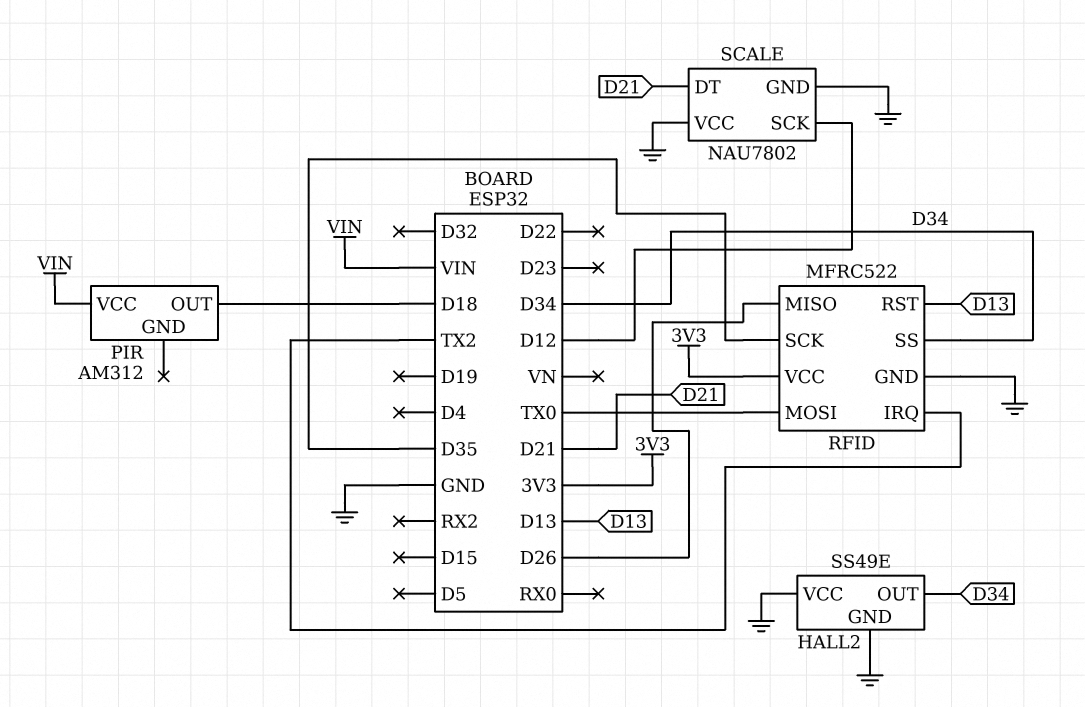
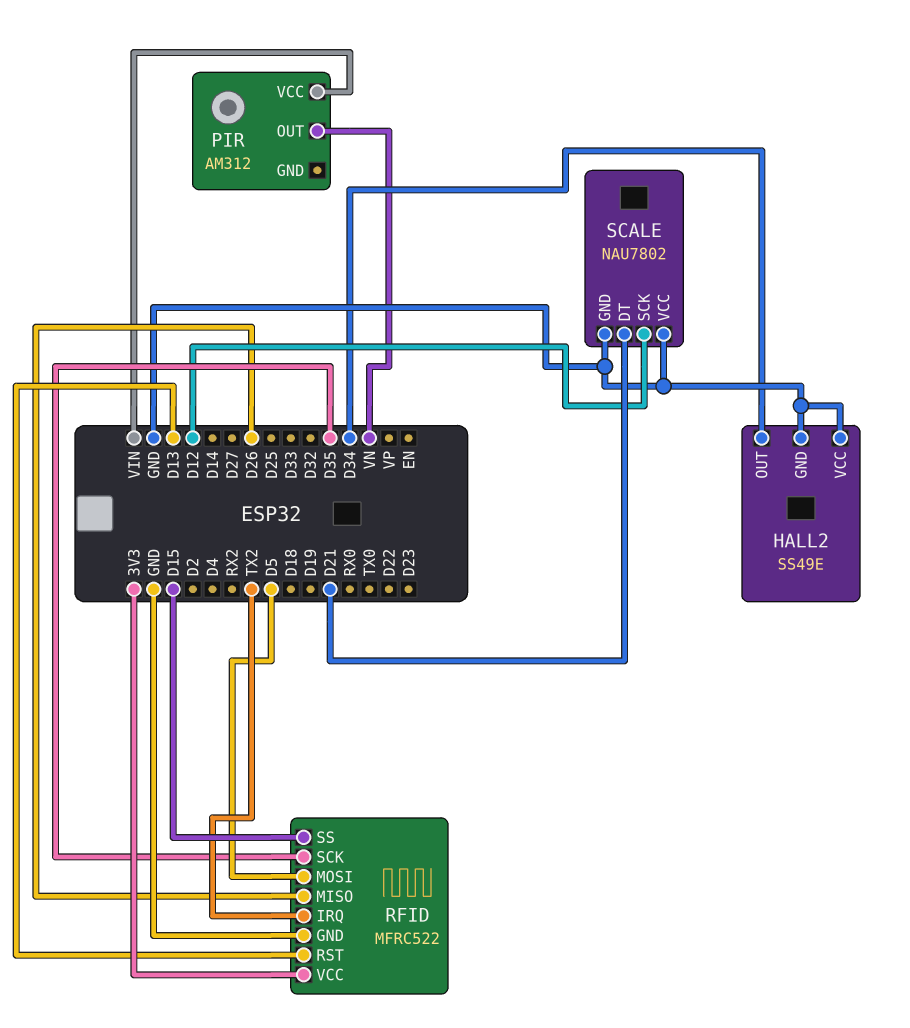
PIR pin OUT: D18 -> VN
RFID pin MOSI: TX0 -> D5
RFID pin SS: D34 -> D15

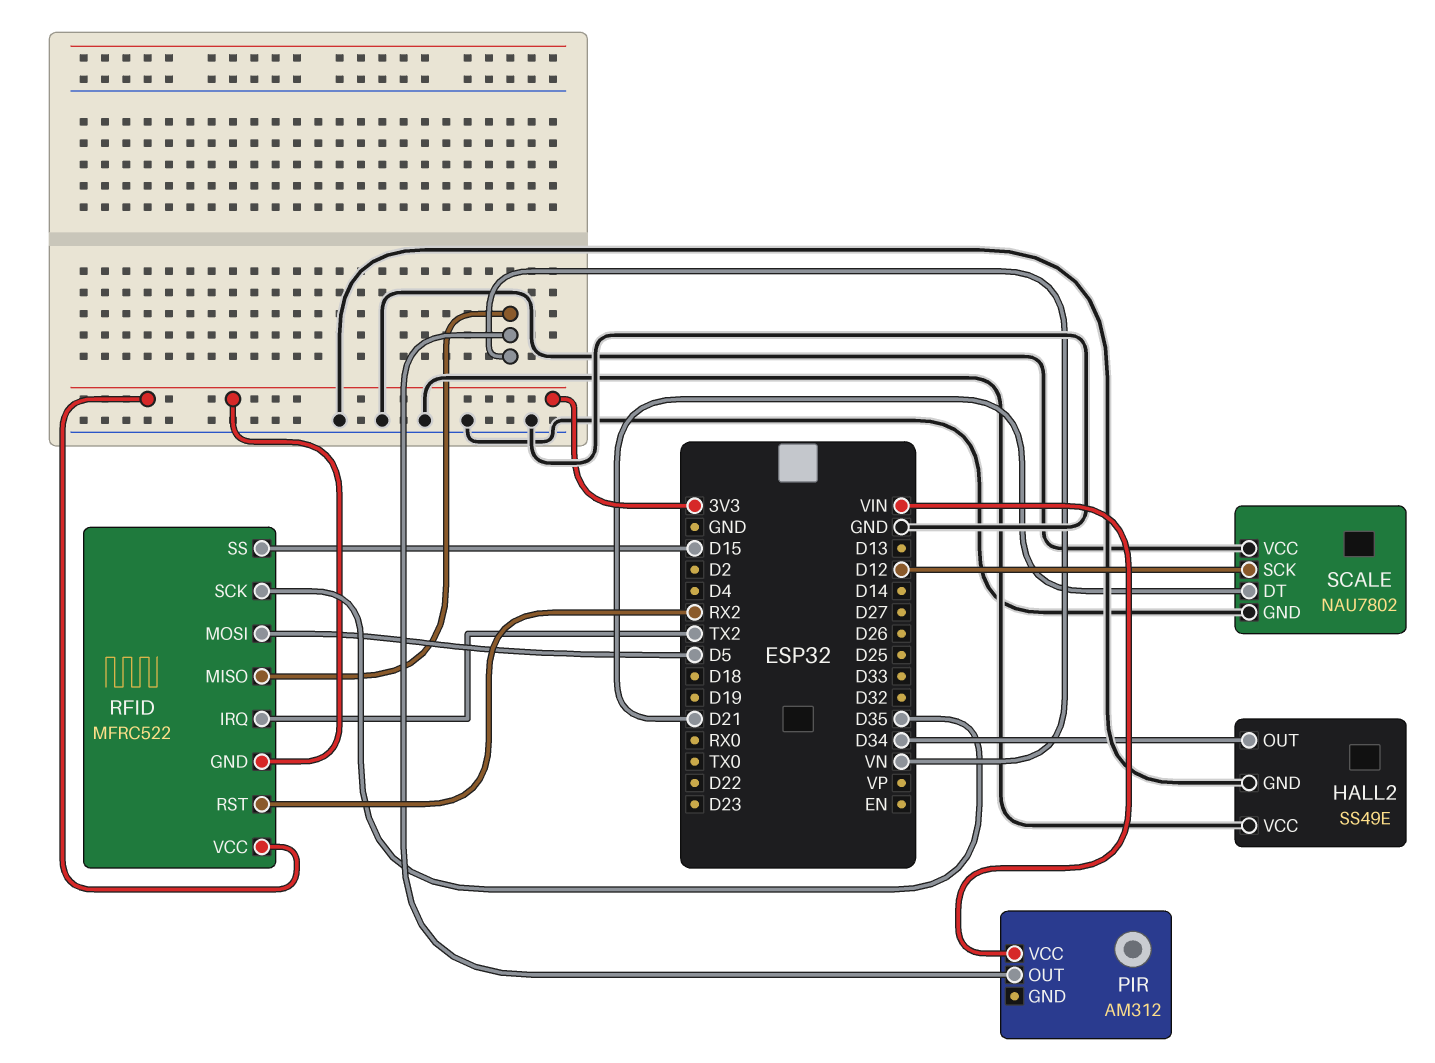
RFID pin GND: GND -> 3V3
RFID pin MISO: D26 -> VN
RFID pin RST: D13 -> RX2

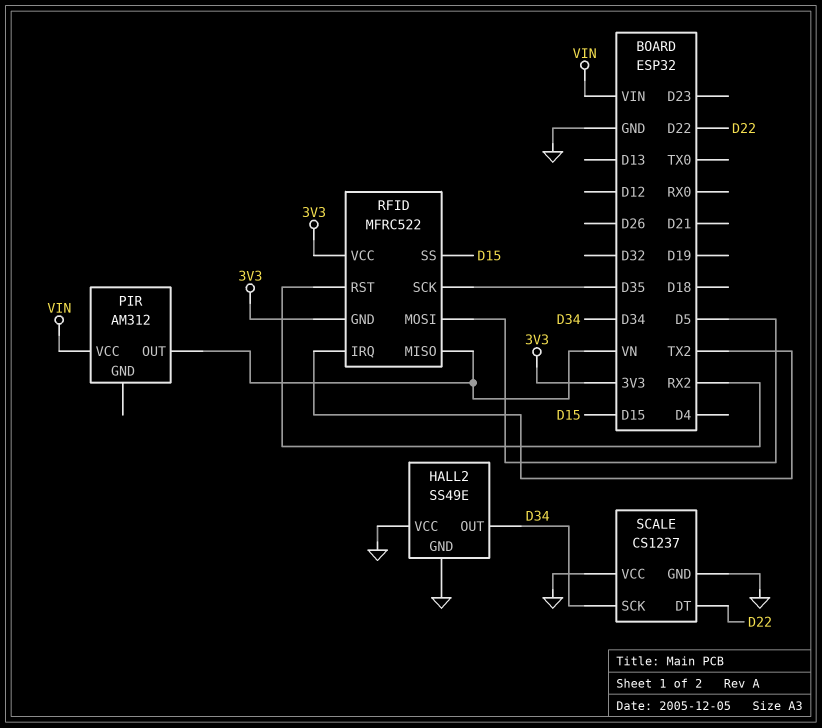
SCALE: NAU7802 -> CS1237
SCALE pin DT: D21 -> D22
SCALE pin SCK: D12 -> D34

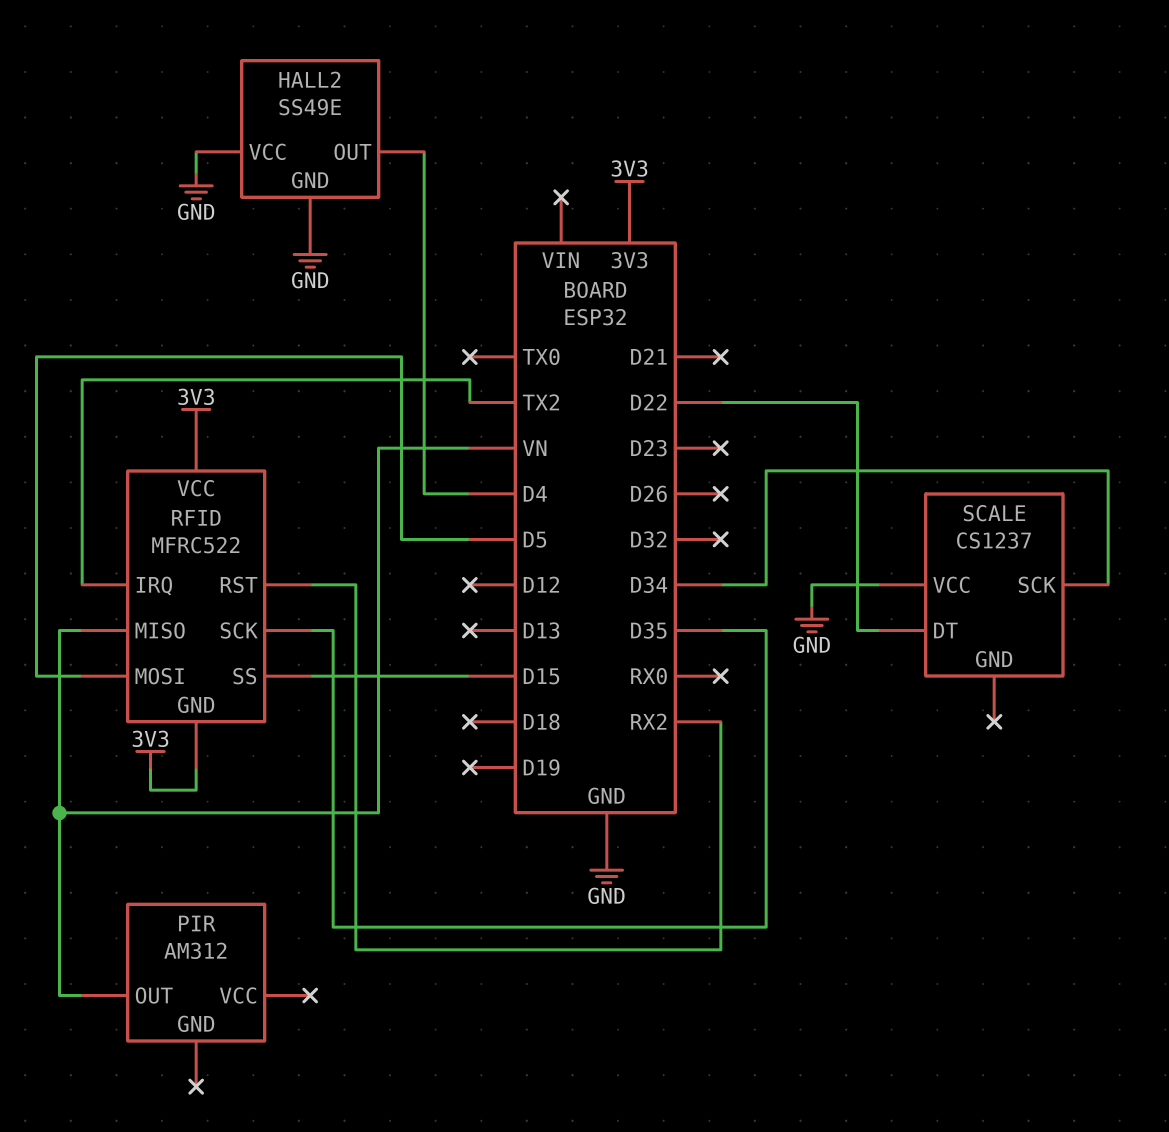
HALL2 pin OUT: D34 -> D4
PIR pin VCC: VIN -> none
SCALE pin GND: GND -> none

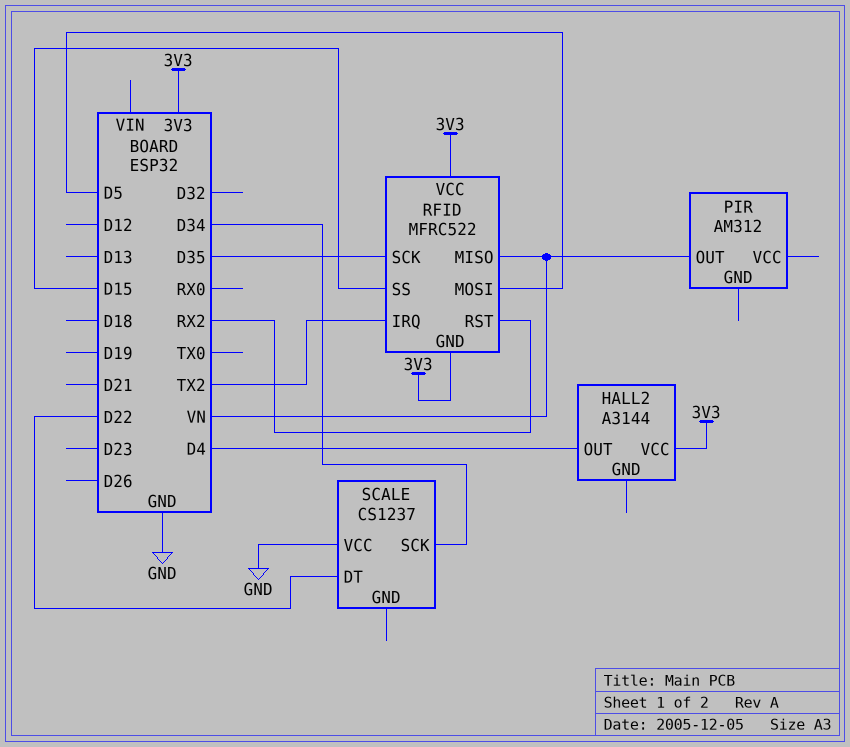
HALL2: SS49E -> A3144
HALL2 pin GND: GND -> none
HALL2 pin VCC: GND -> 3V3

